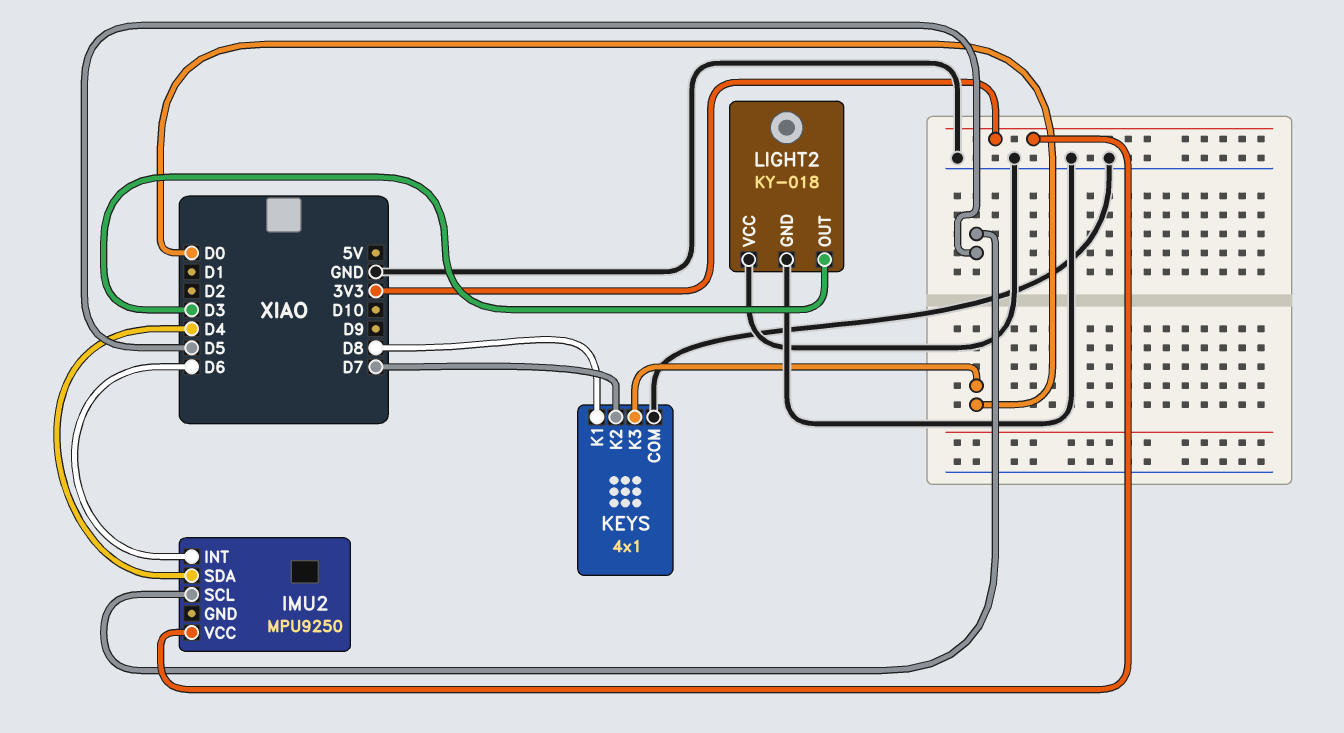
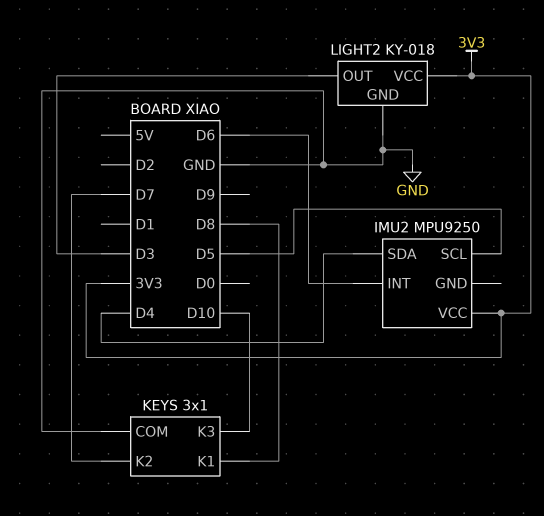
KEYS: 4x1 -> 3x1
KEYS pin K3: D0 -> D10
LIGHT2 pin VCC: GND -> 3V3

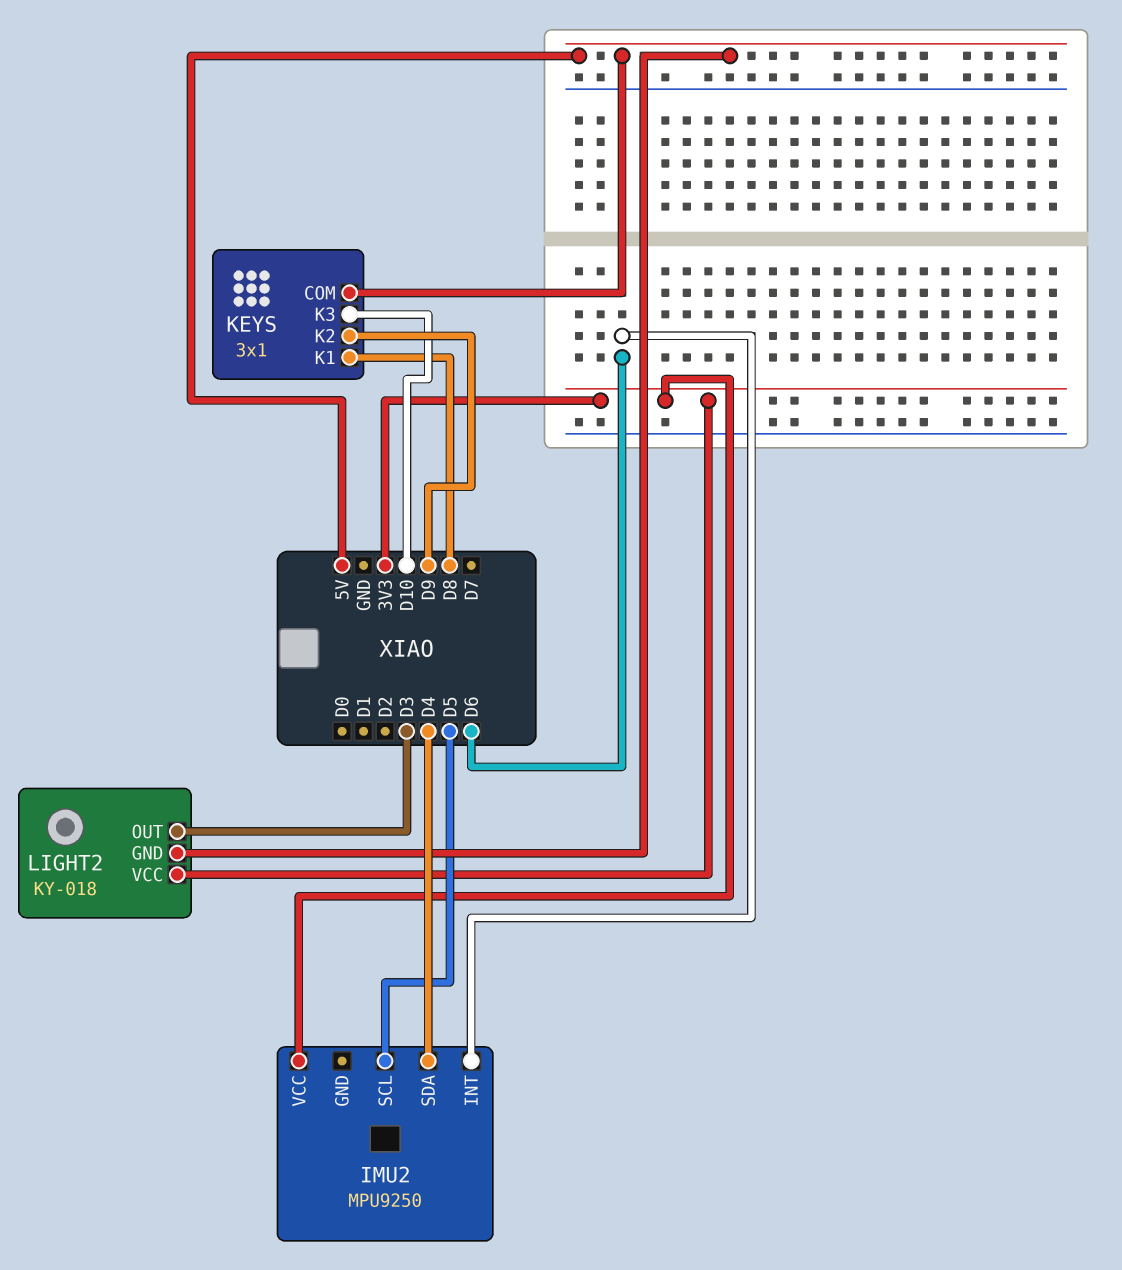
KEYS pin COM: GND -> 5V
KEYS pin K2: D7 -> D9
LIGHT2 pin GND: GND -> 5V

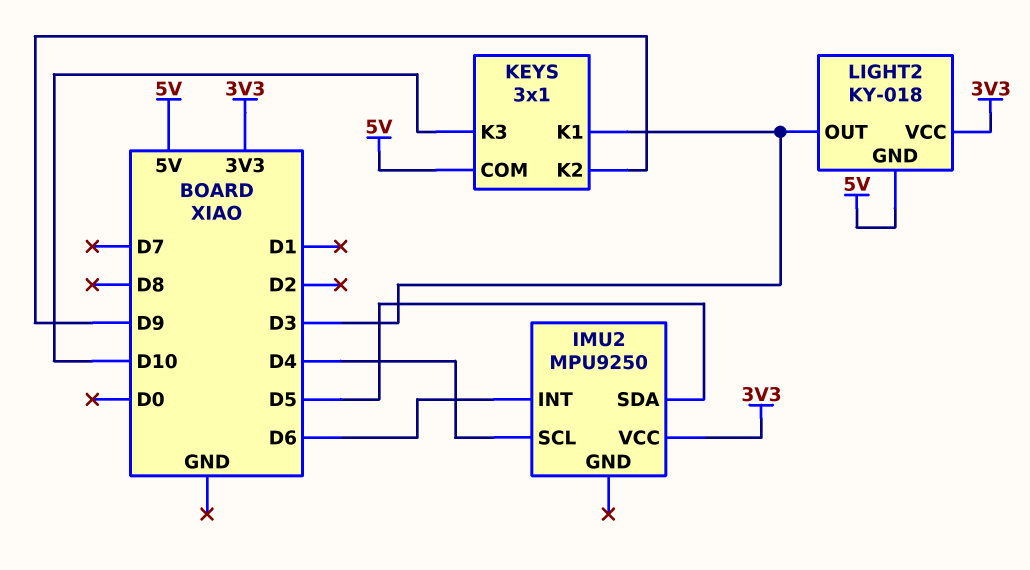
IMU2 pin SCL: D5 -> D4
IMU2 pin SDA: D4 -> D5
KEYS pin K1: D8 -> D3

